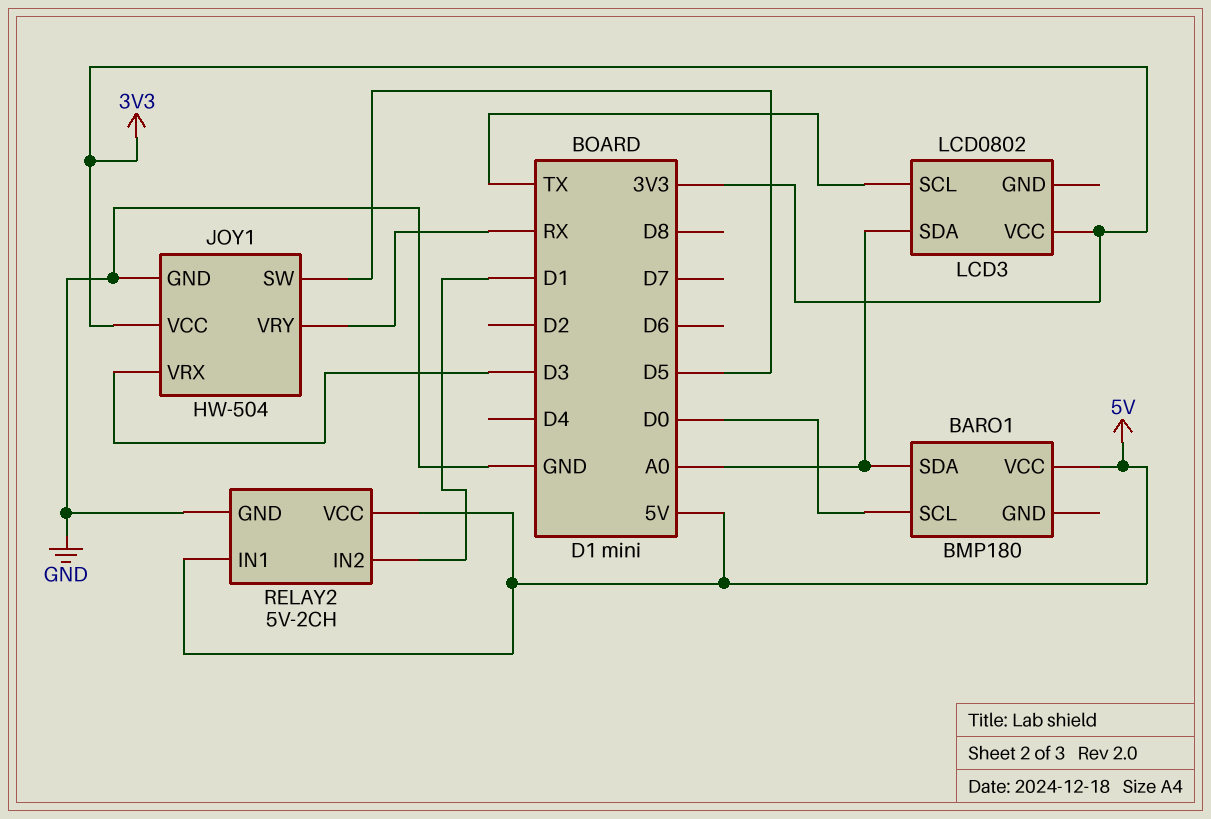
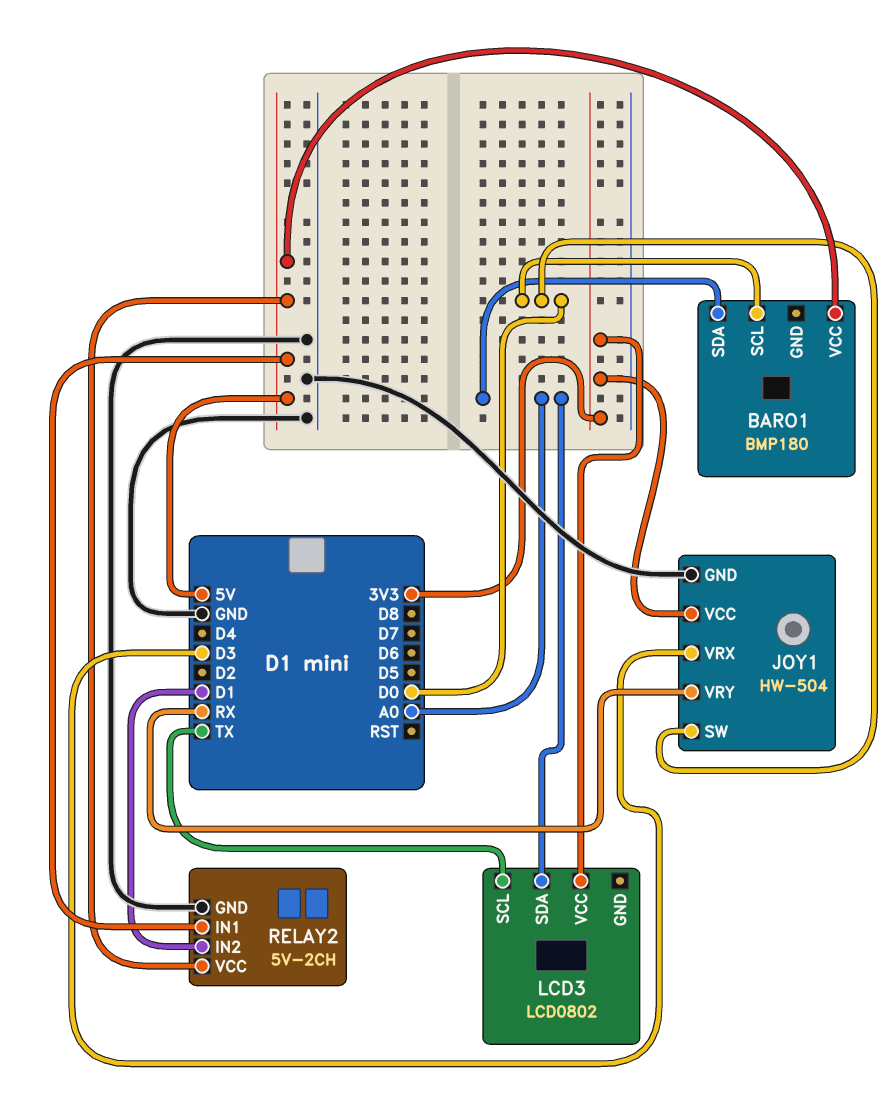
JOY1 pin SW: D5 -> D0

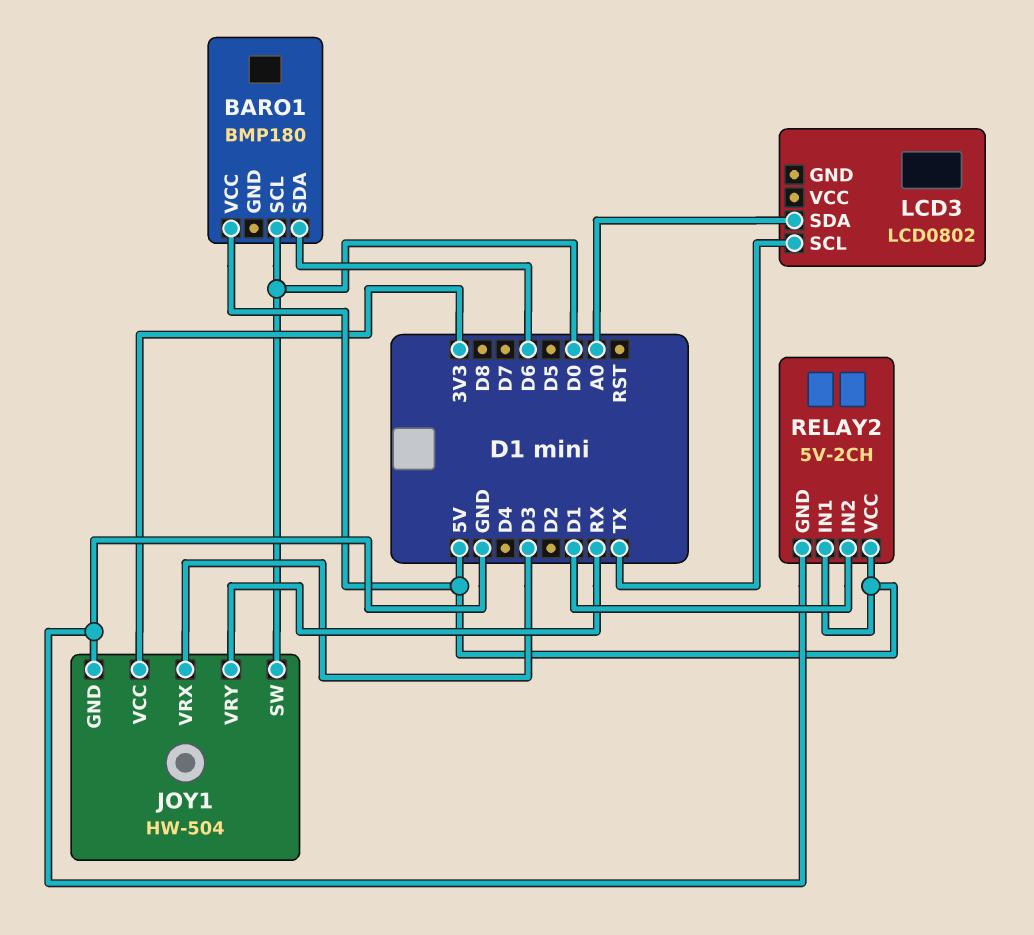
BARO1 pin SDA: A0 -> D6
LCD3 pin VCC: 3V3 -> none

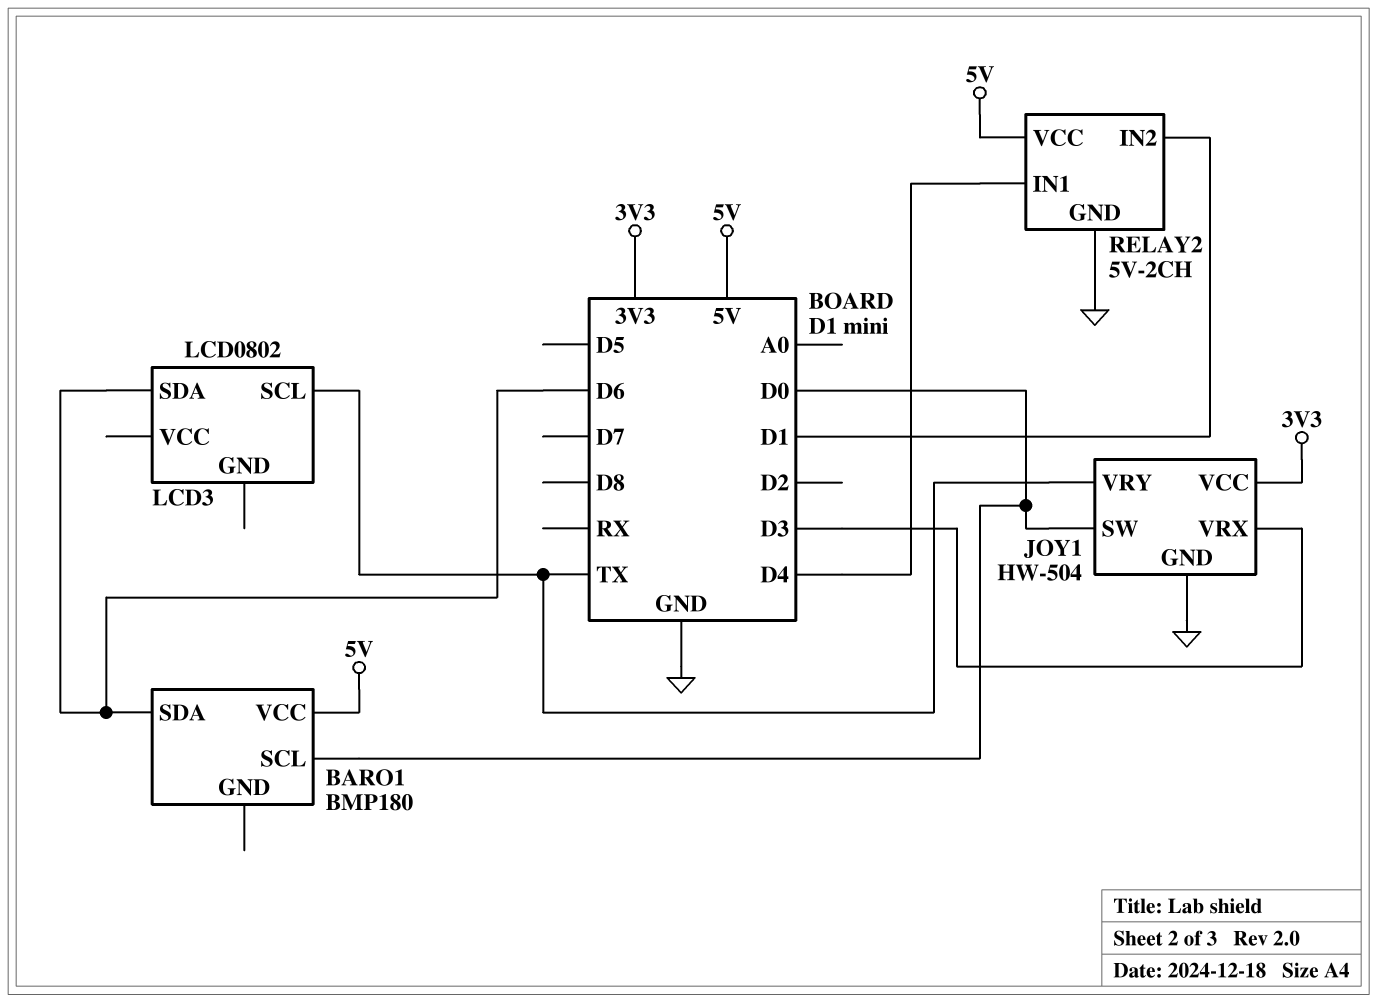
JOY1 pin VRY: RX -> TX
LCD3 pin SDA: A0 -> D6
RELAY2 pin IN1: 5V -> D4

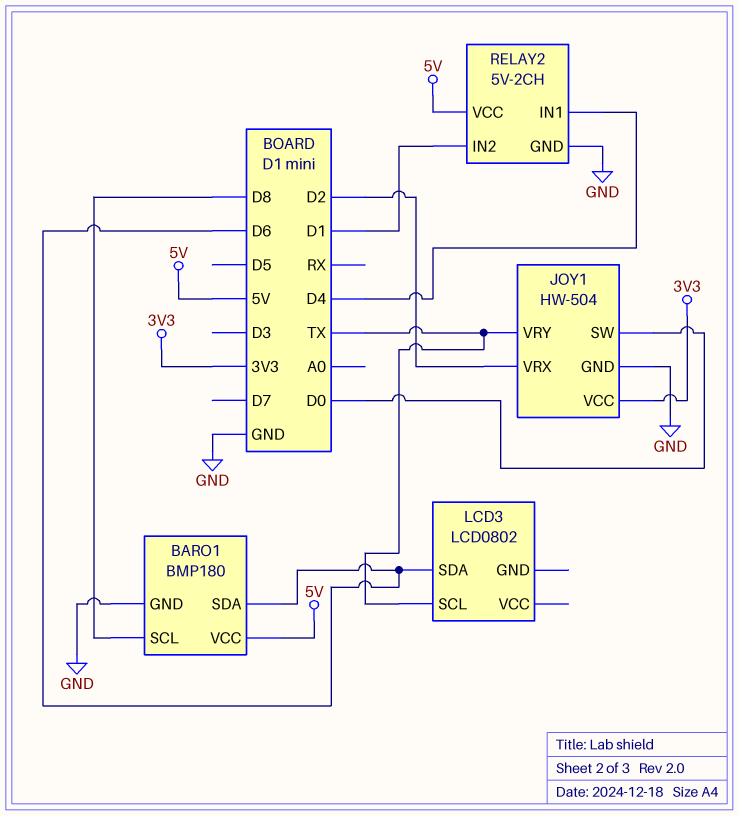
BARO1 pin GND: none -> GND
BARO1 pin SCL: D0 -> D8
JOY1 pin VRX: D3 -> D2

